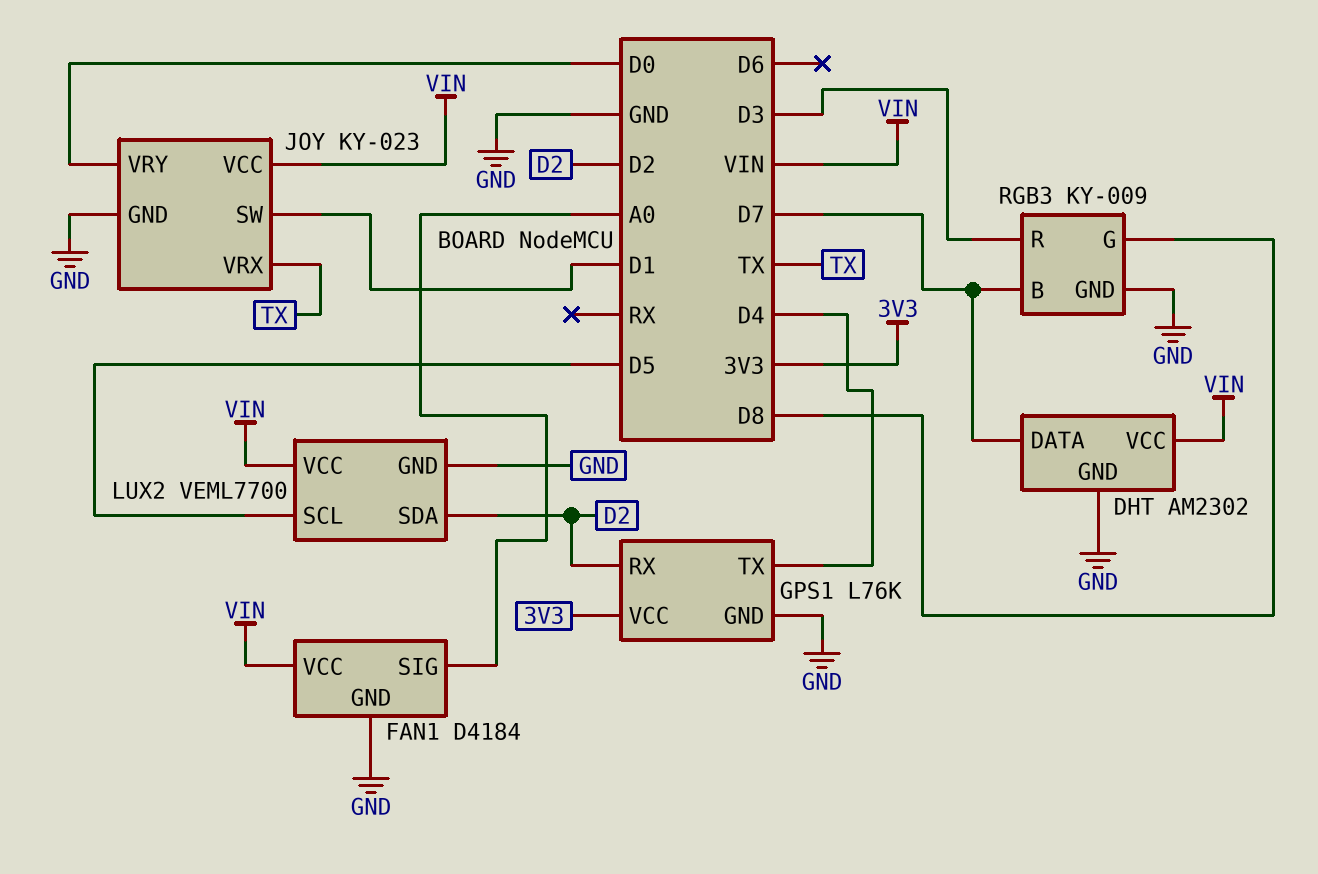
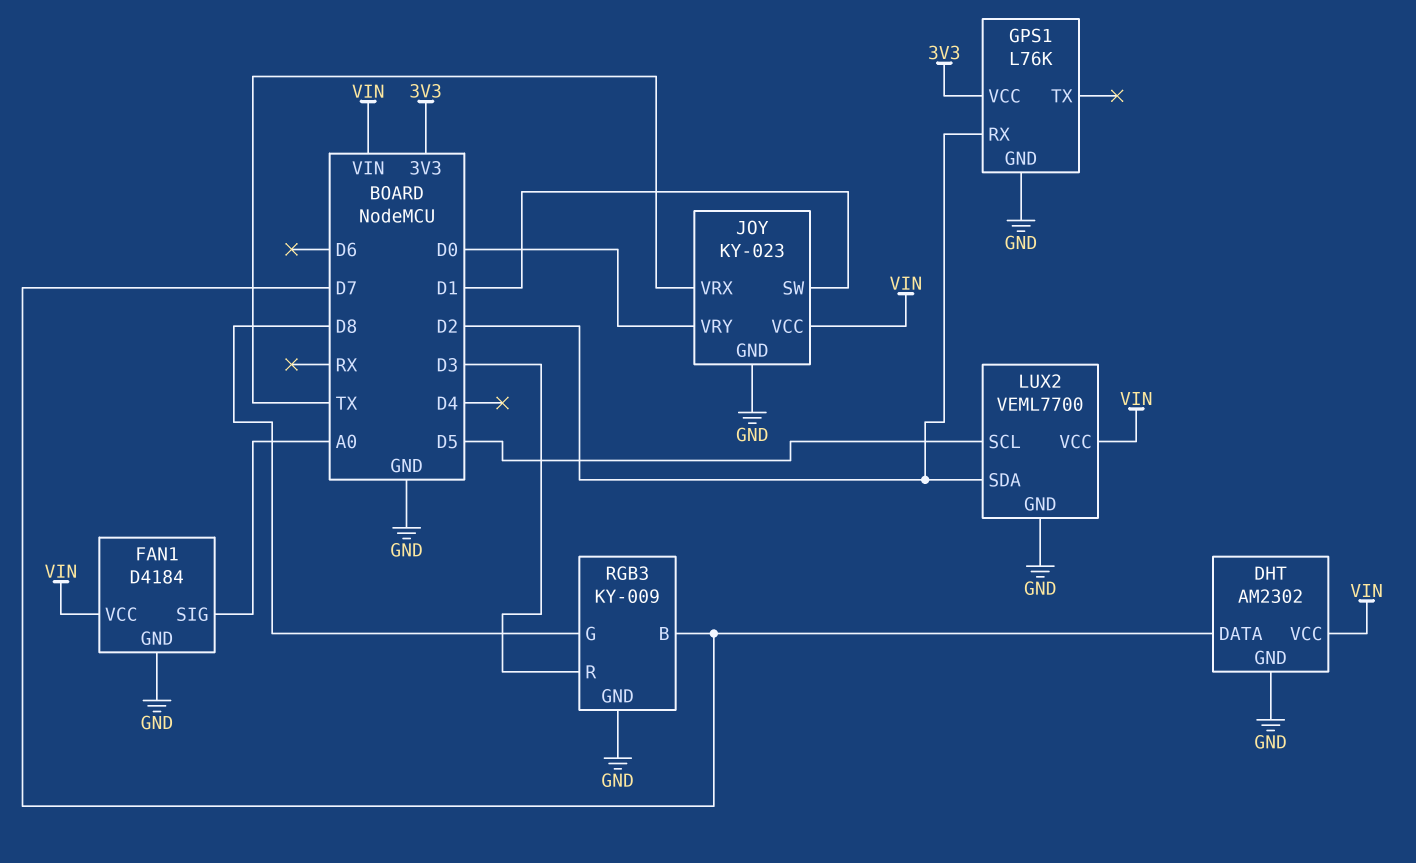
GPS1 pin TX: D4 -> none

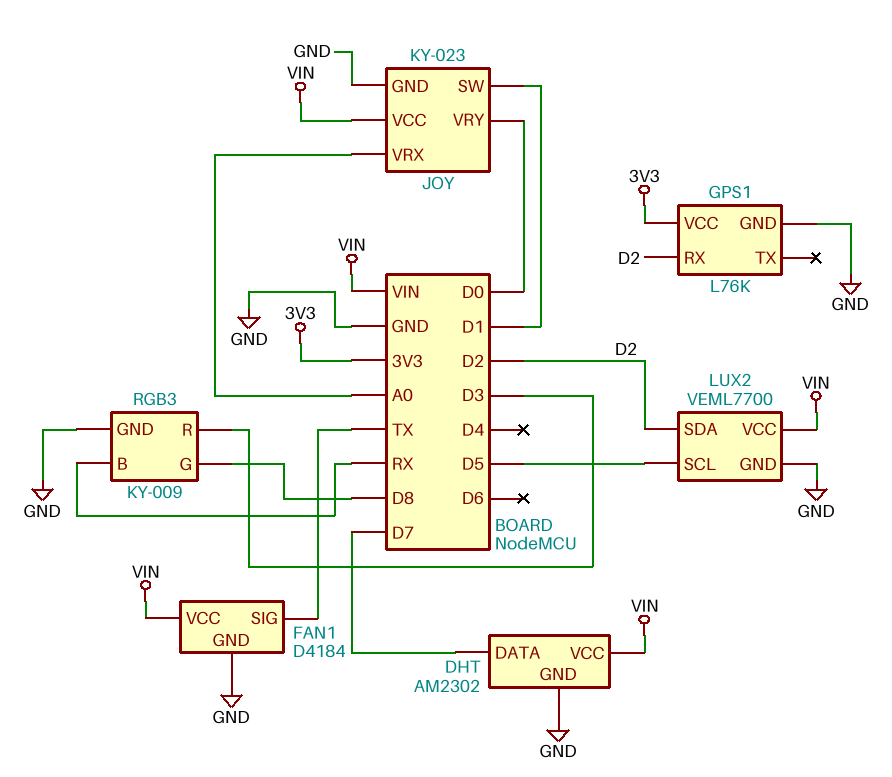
FAN1 pin SIG: A0 -> TX
JOY pin VRX: TX -> A0
RGB3 pin B: D7 -> RX

